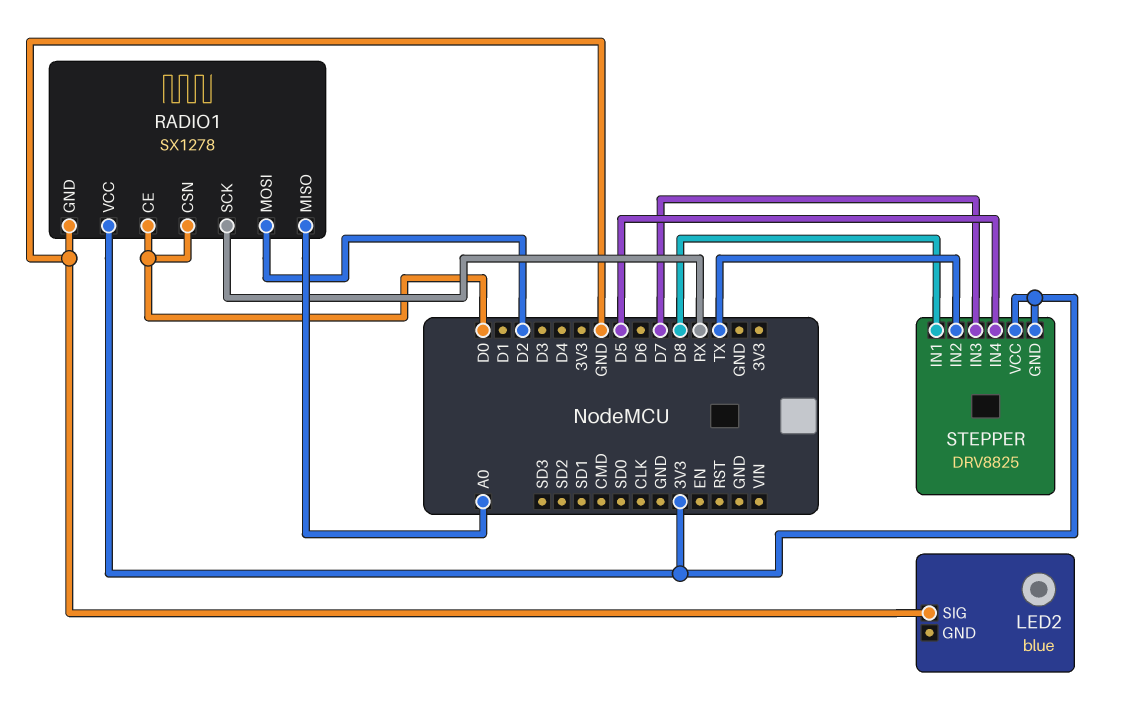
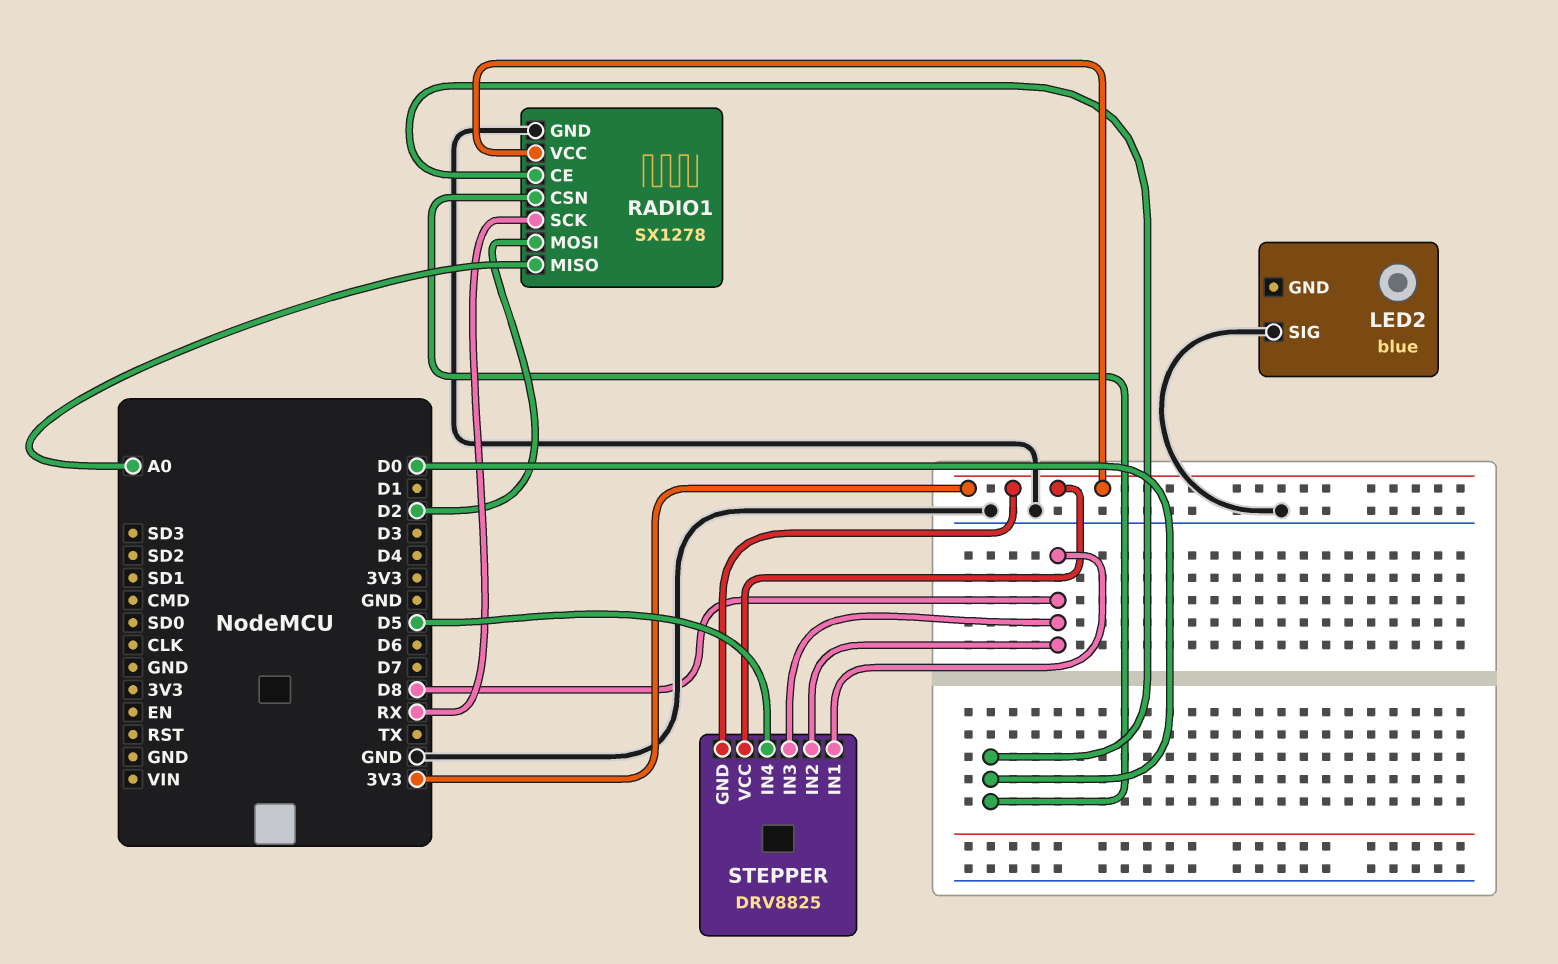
STEPPER pin IN2: TX -> D8
STEPPER pin IN3: D7 -> D8

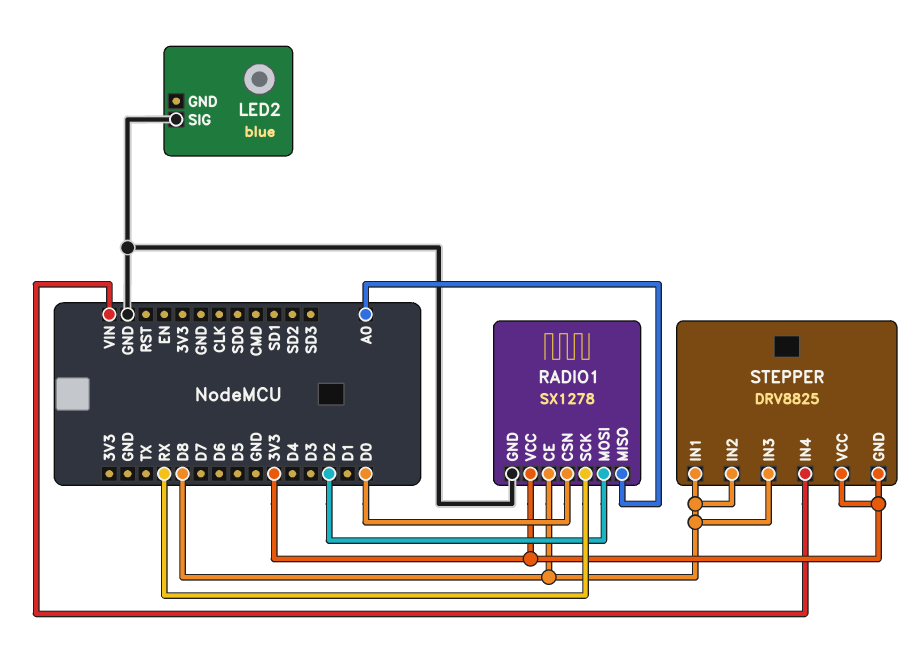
RADIO1 pin CE: D0 -> D8
STEPPER pin IN4: D5 -> VIN

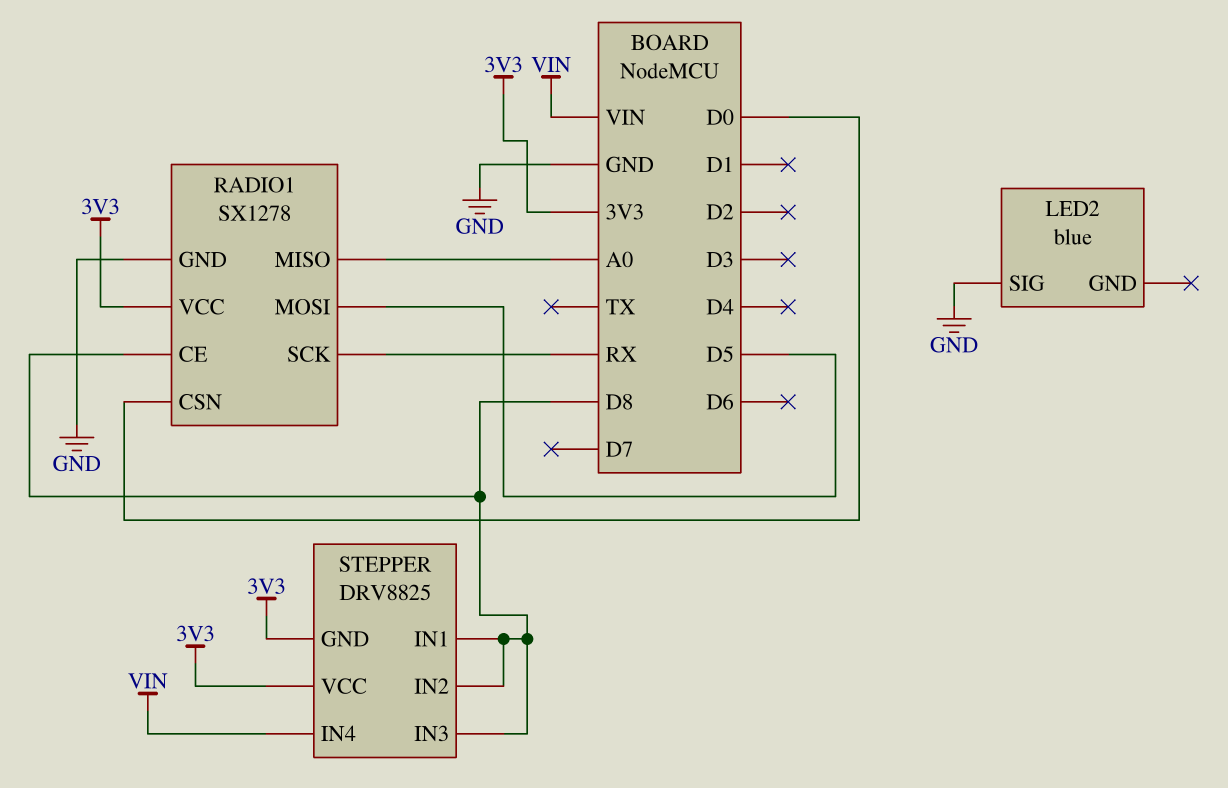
RADIO1 pin MOSI: D2 -> D5

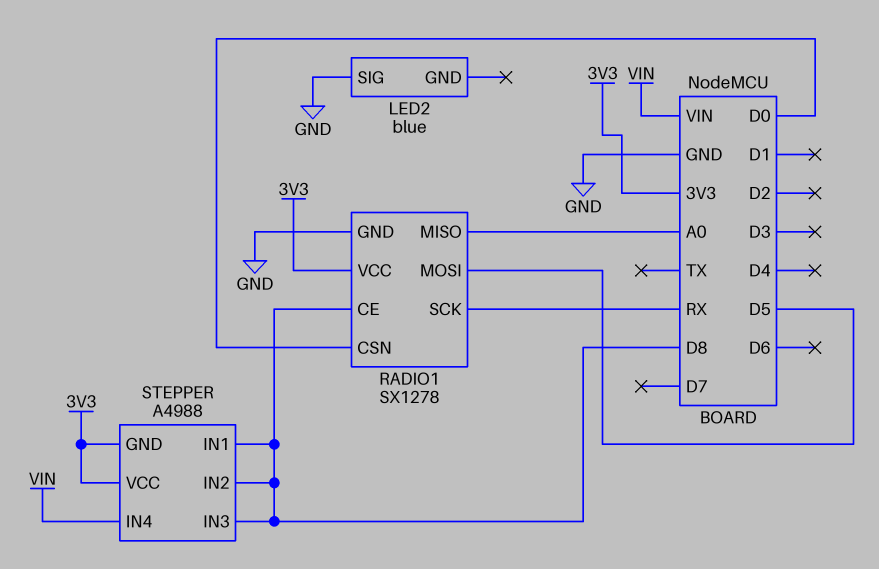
STEPPER: DRV8825 -> A4988

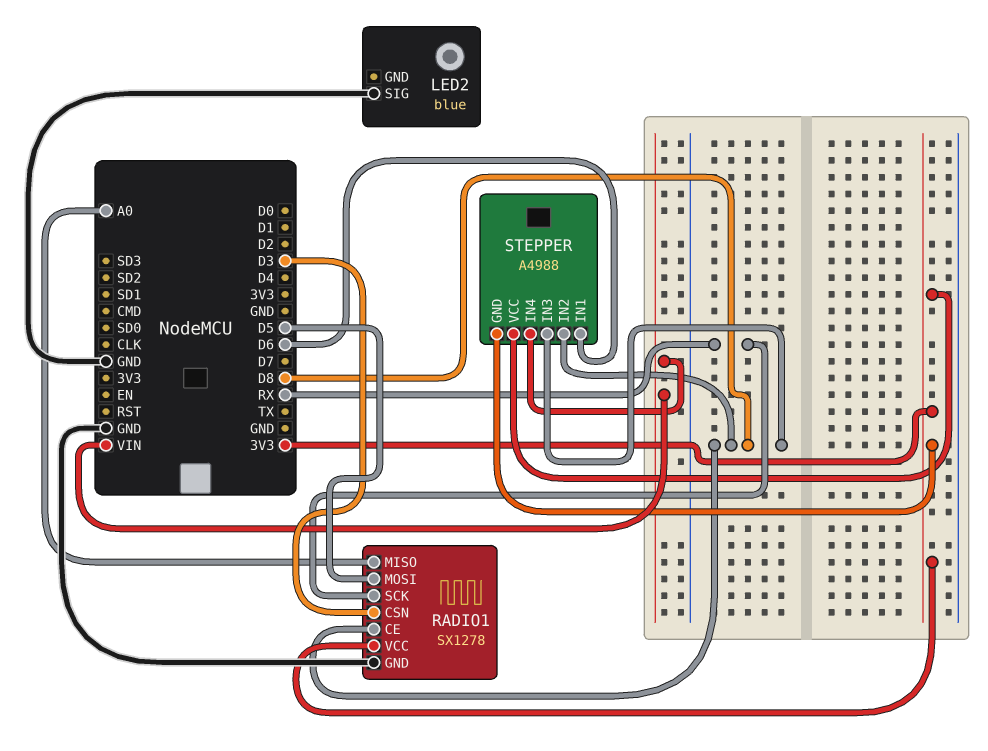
RADIO1 pin CSN: D0 -> D3
STEPPER pin IN1: D8 -> D6

